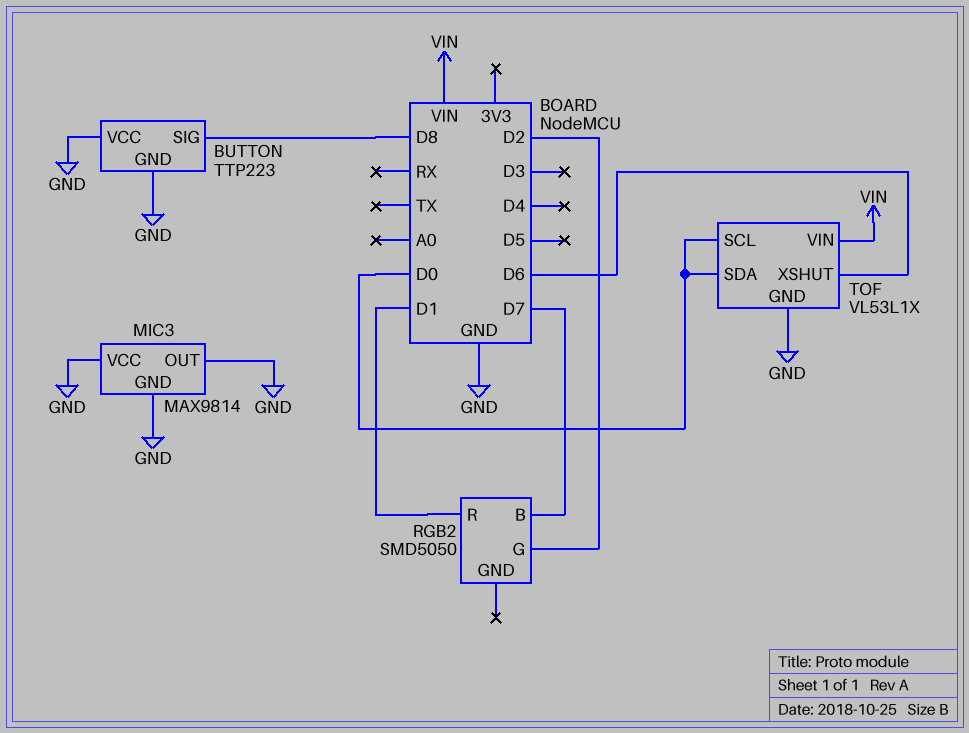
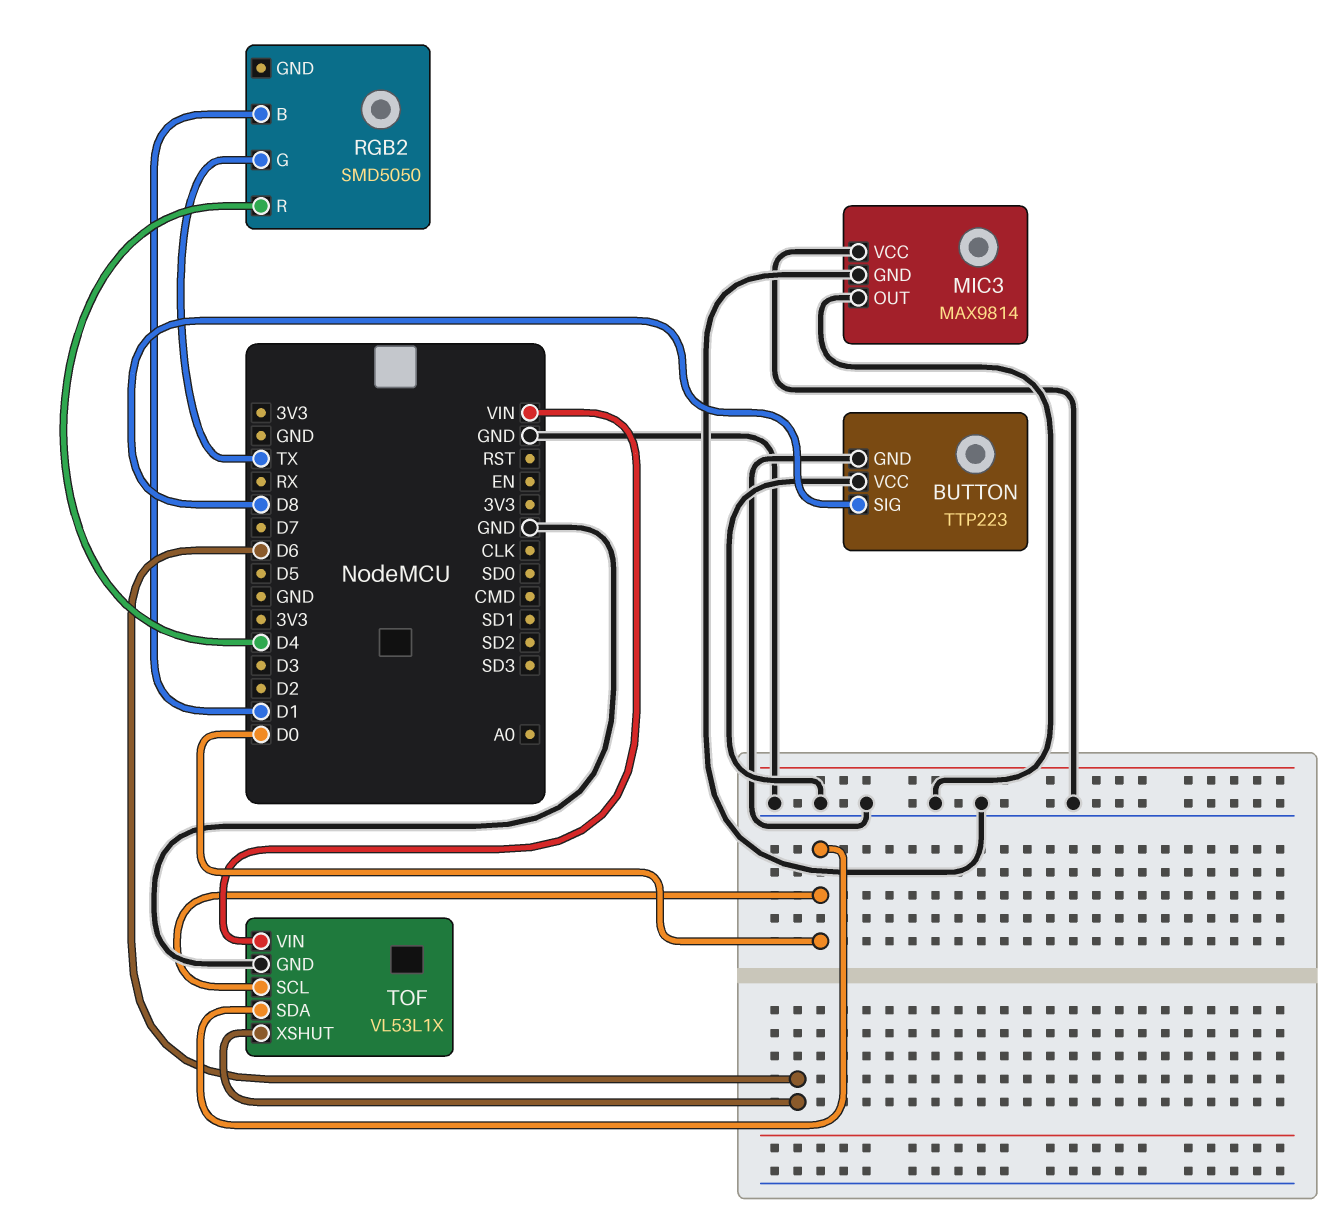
RGB2 pin B: D7 -> D1
RGB2 pin G: D2 -> TX
RGB2 pin R: D1 -> D4

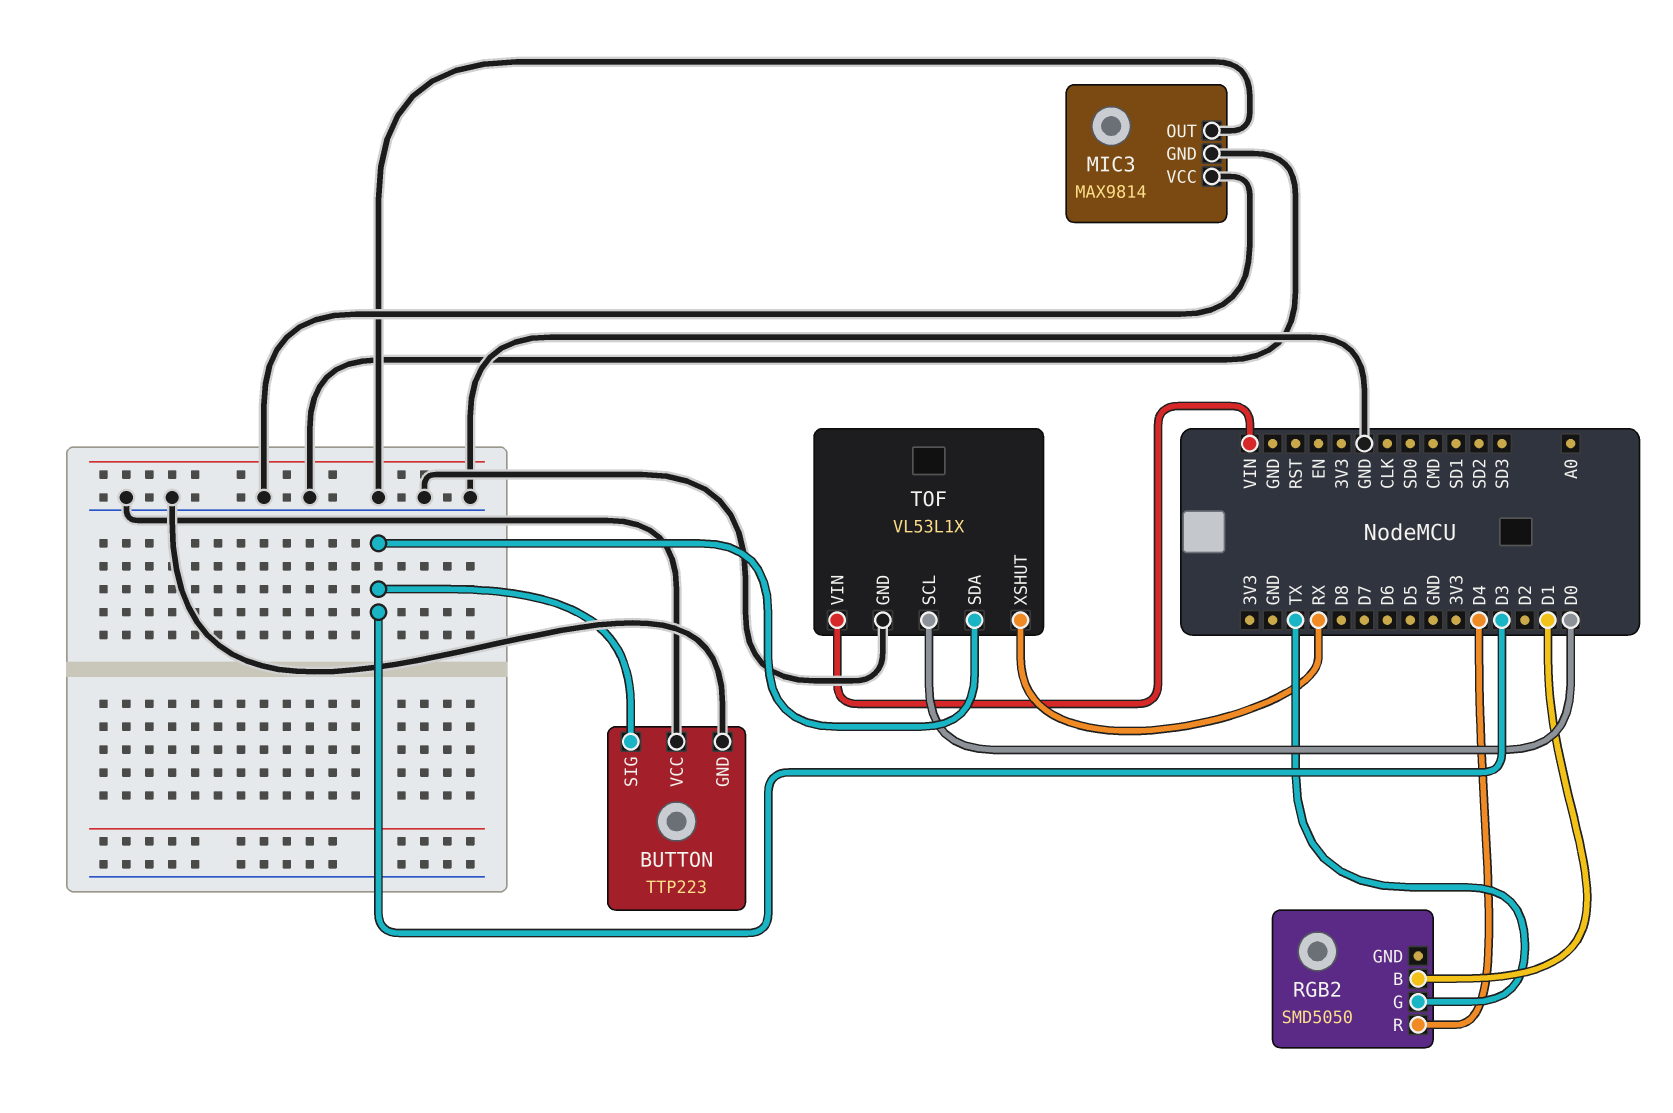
BUTTON pin SIG: D8 -> D3
TOF pin SDA: D0 -> D3
TOF pin XSHUT: D6 -> RX

